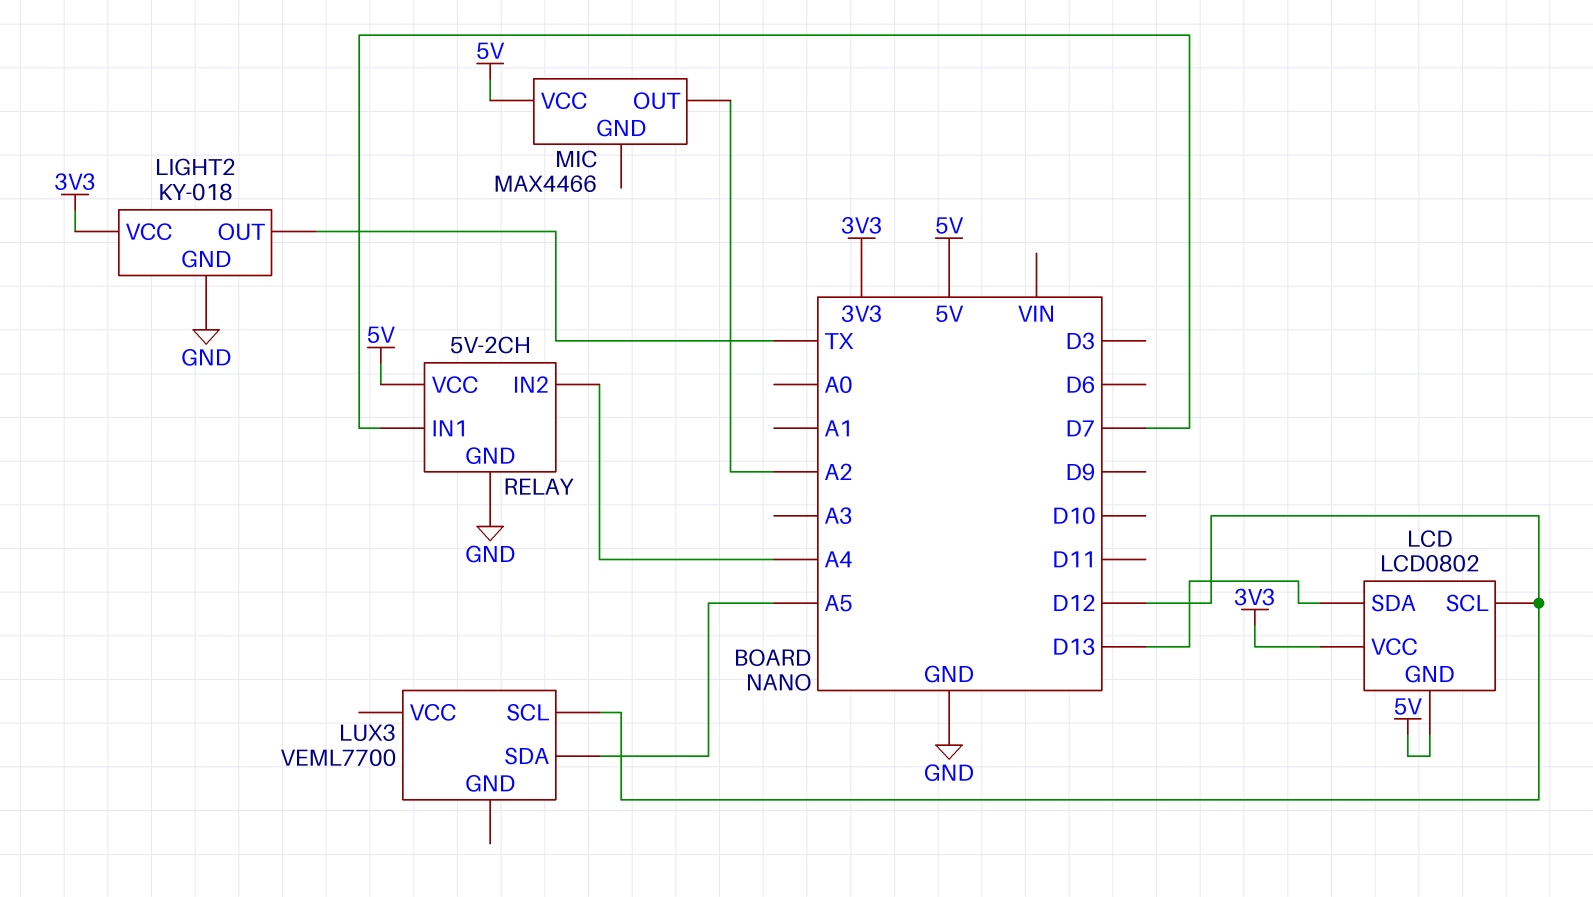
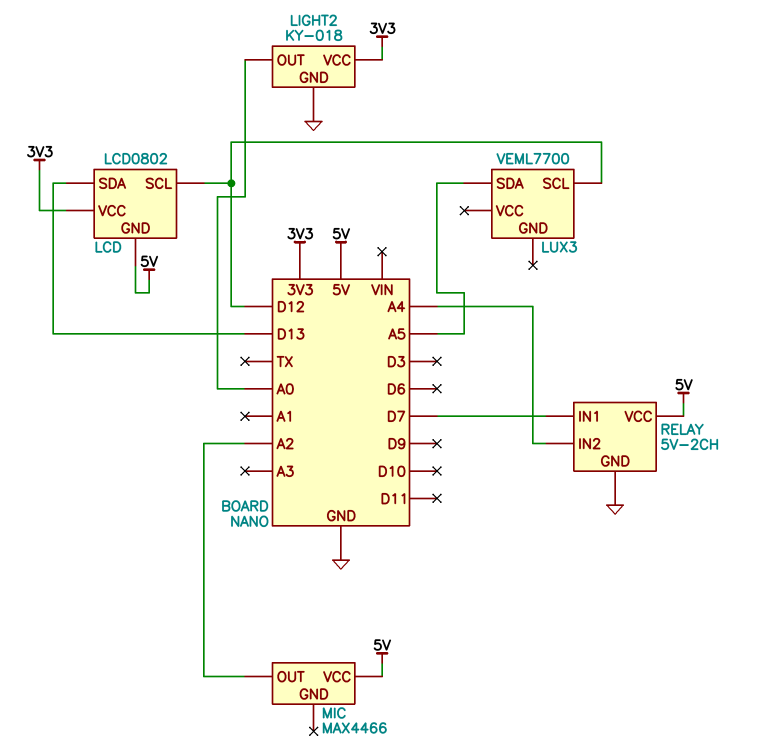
LIGHT2 pin OUT: TX -> A0

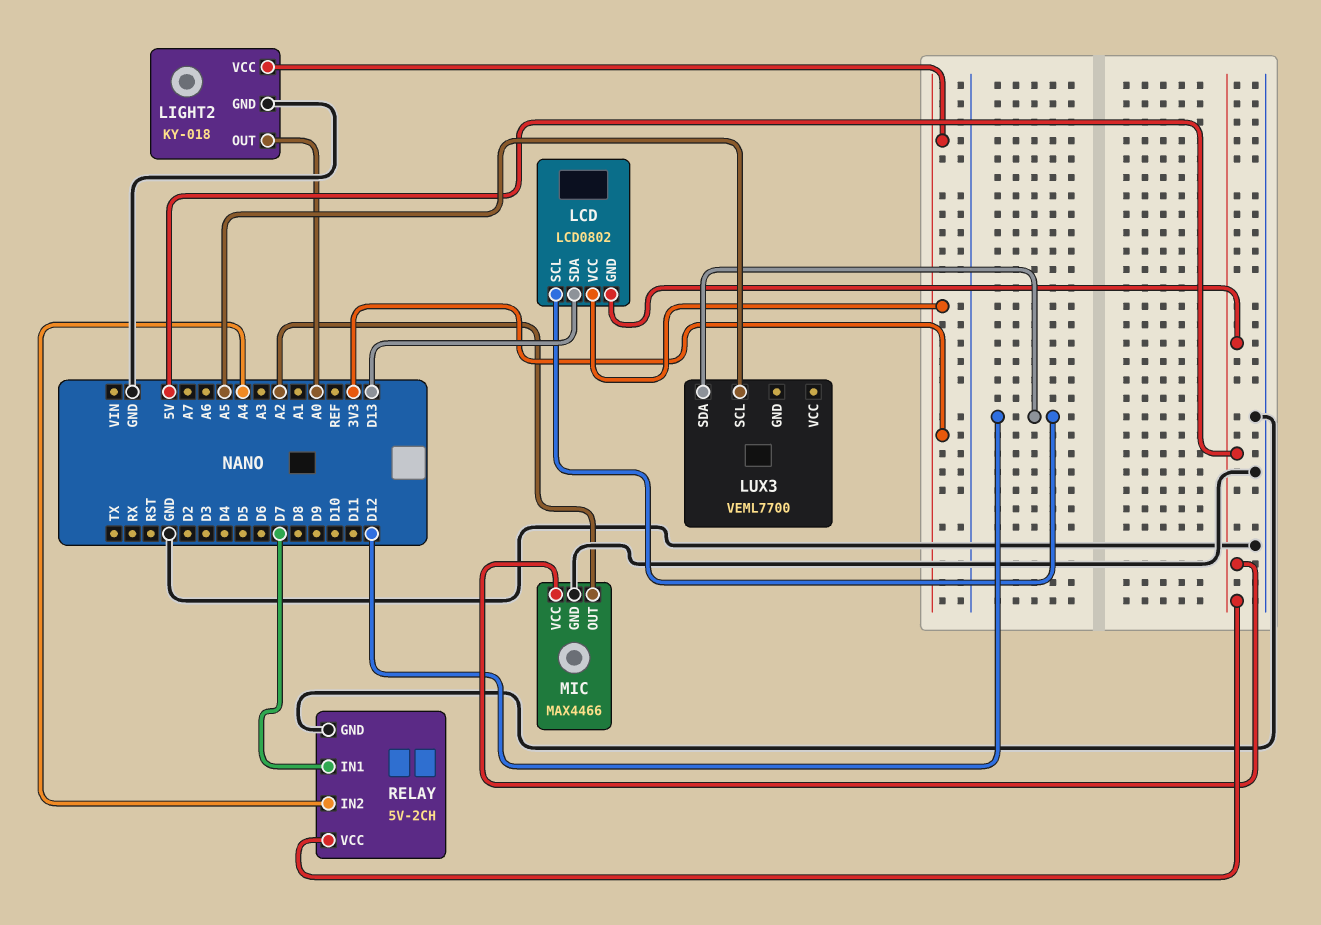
LUX3 pin SCL: D12 -> A5
LUX3 pin SDA: A5 -> D12
MIC pin GND: none -> GND

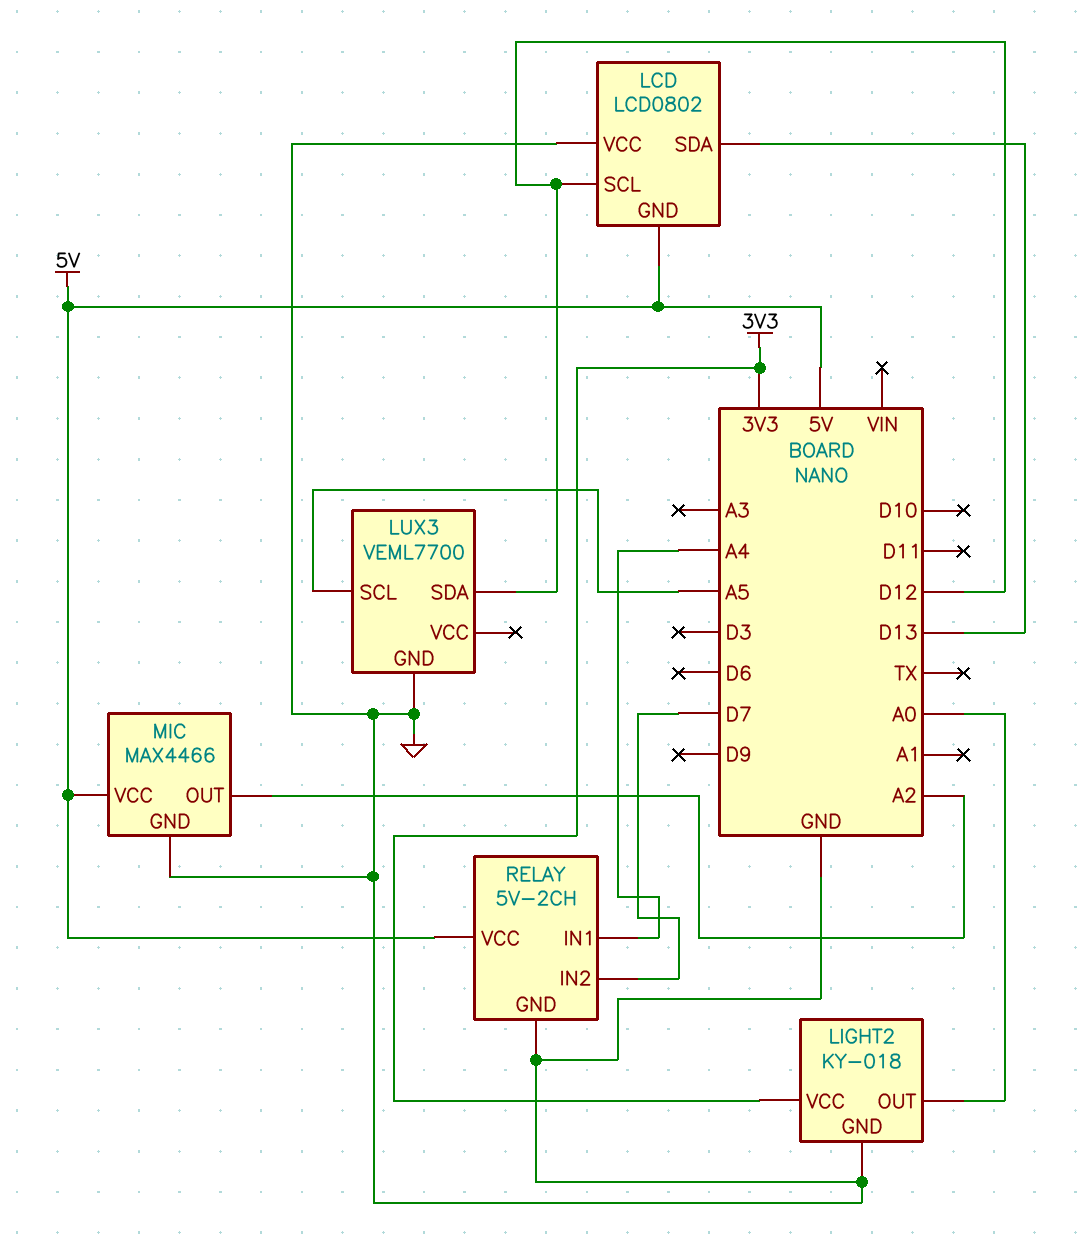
LCD pin VCC: 3V3 -> GND
LUX3 pin GND: none -> GND
RELAY pin IN1: D7 -> A4
RELAY pin IN2: A4 -> D7

